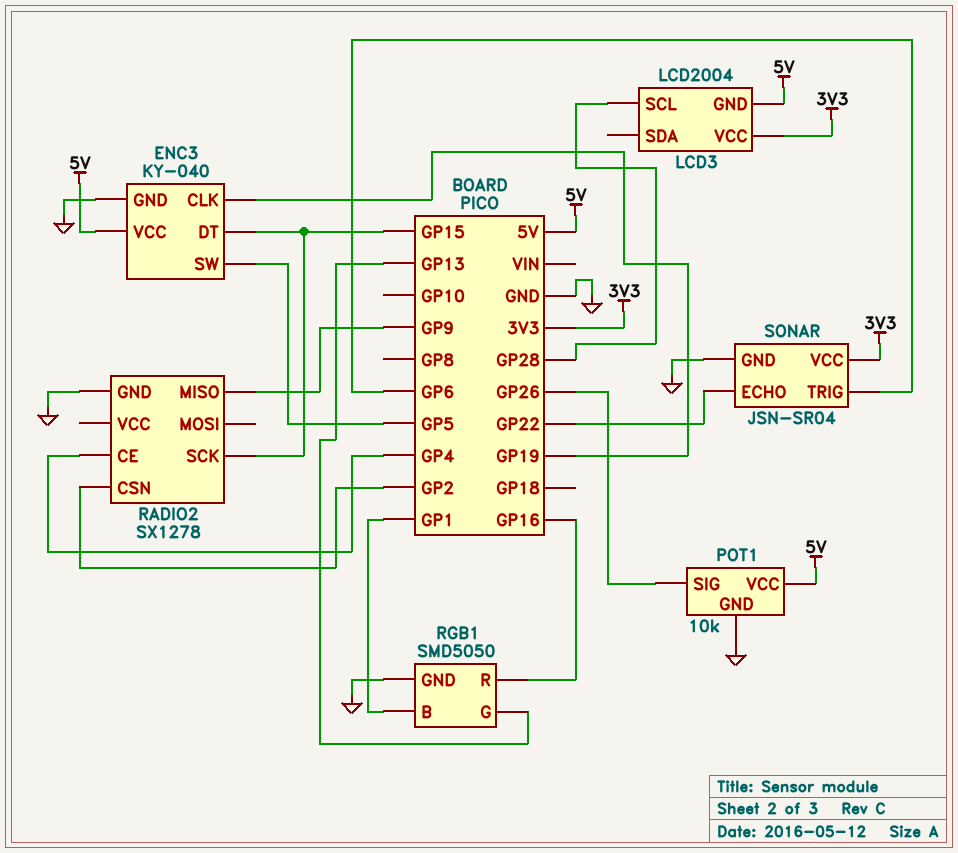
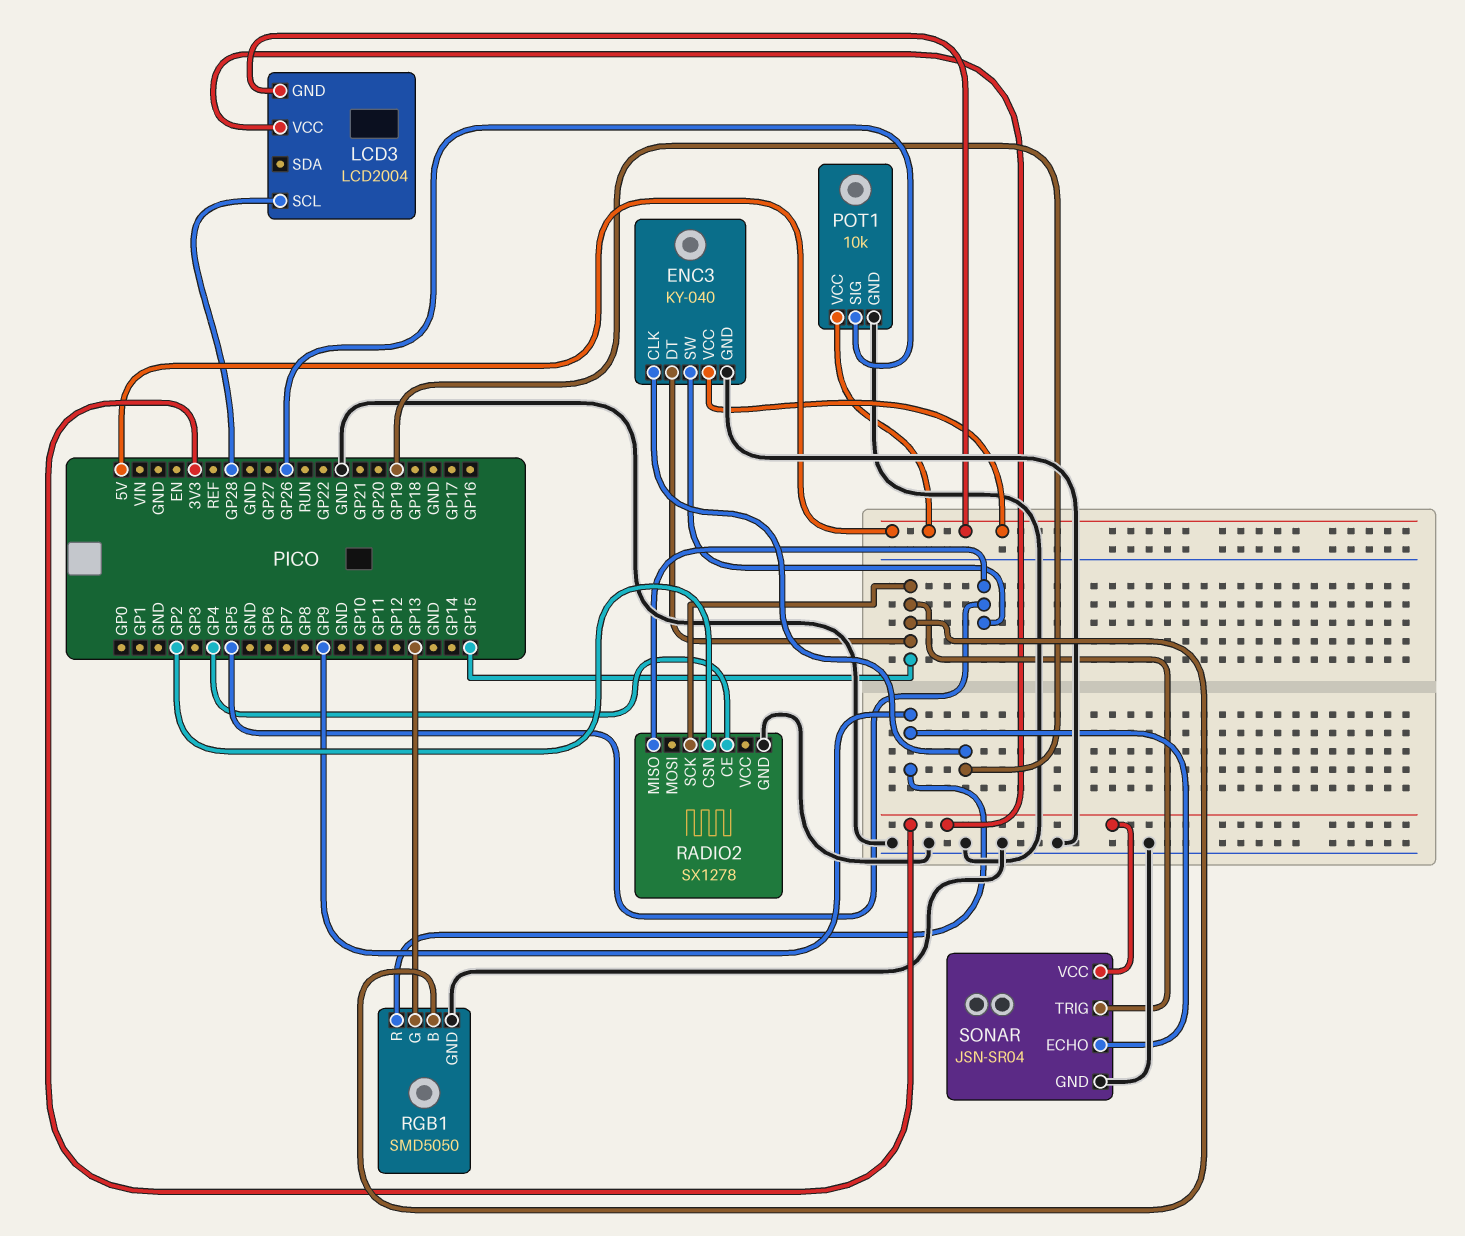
RADIO2 pin MISO: GP9 -> GP5
RGB1 pin B: GP1 -> GP15
RGB1 pin R: GP16 -> GP9
SONAR pin ECHO: GP22 -> GP9
SONAR pin TRIG: GP6 -> GP15

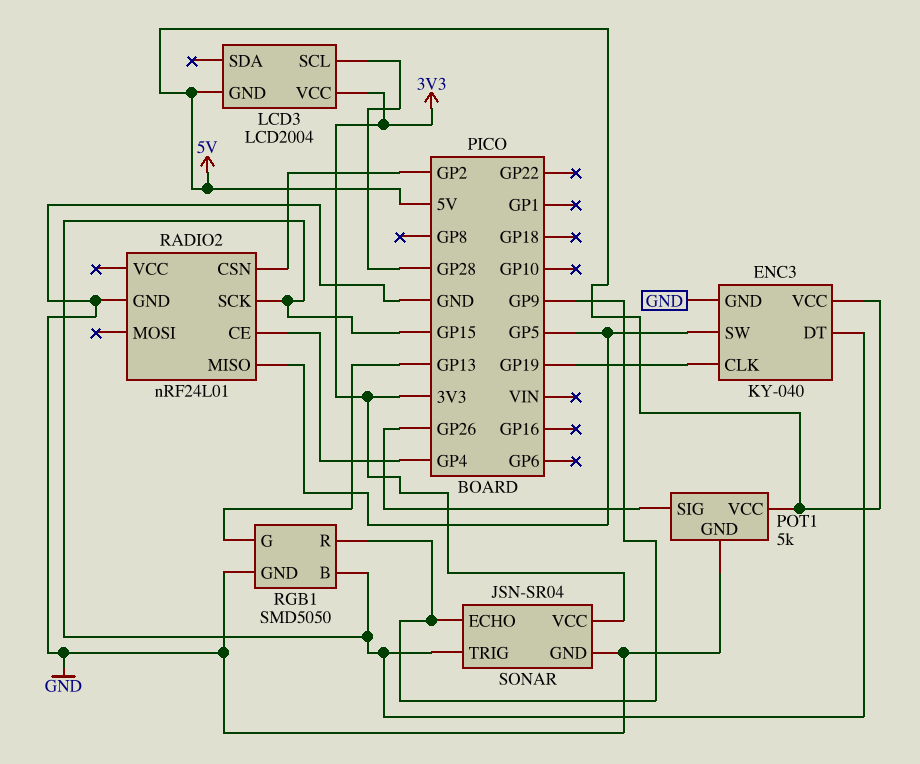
POT1: 10k -> 5k
RADIO2: SX1278 -> nRF24L01

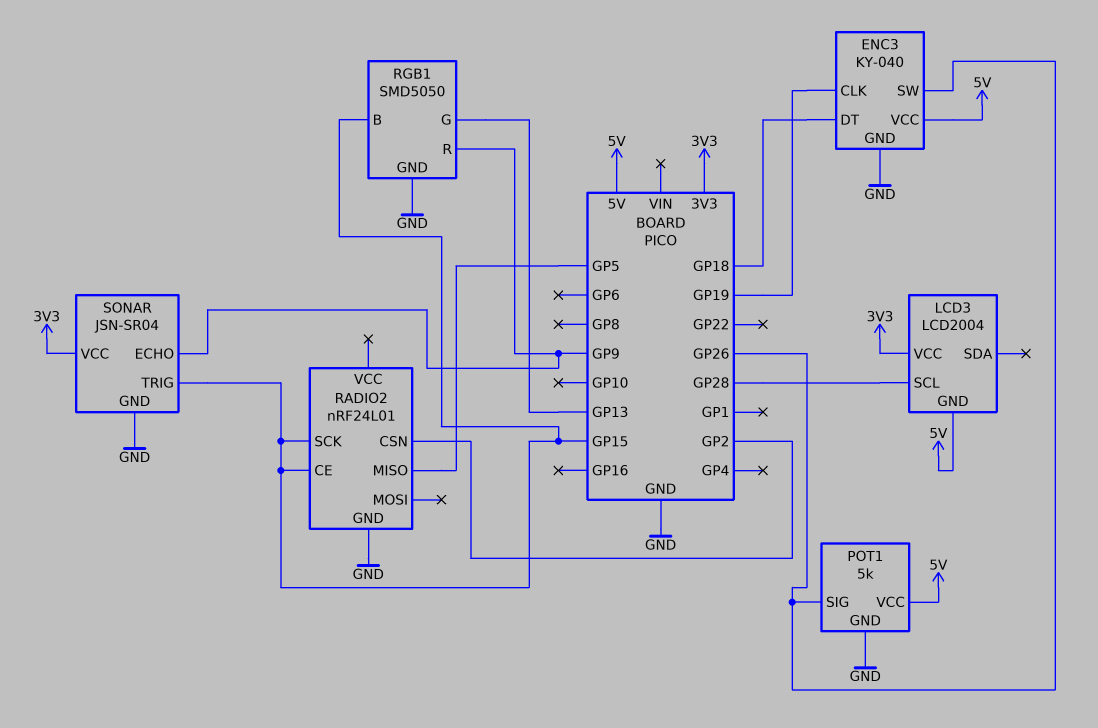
ENC3 pin DT: GP15 -> GP18
ENC3 pin SW: GP5 -> GP26
RADIO2 pin CE: GP4 -> GP15

